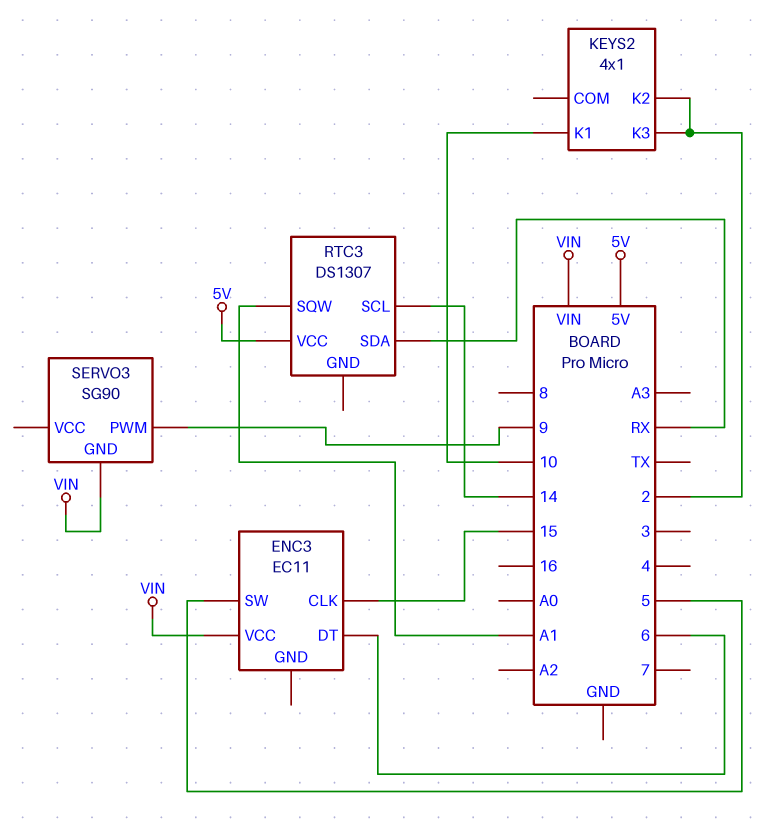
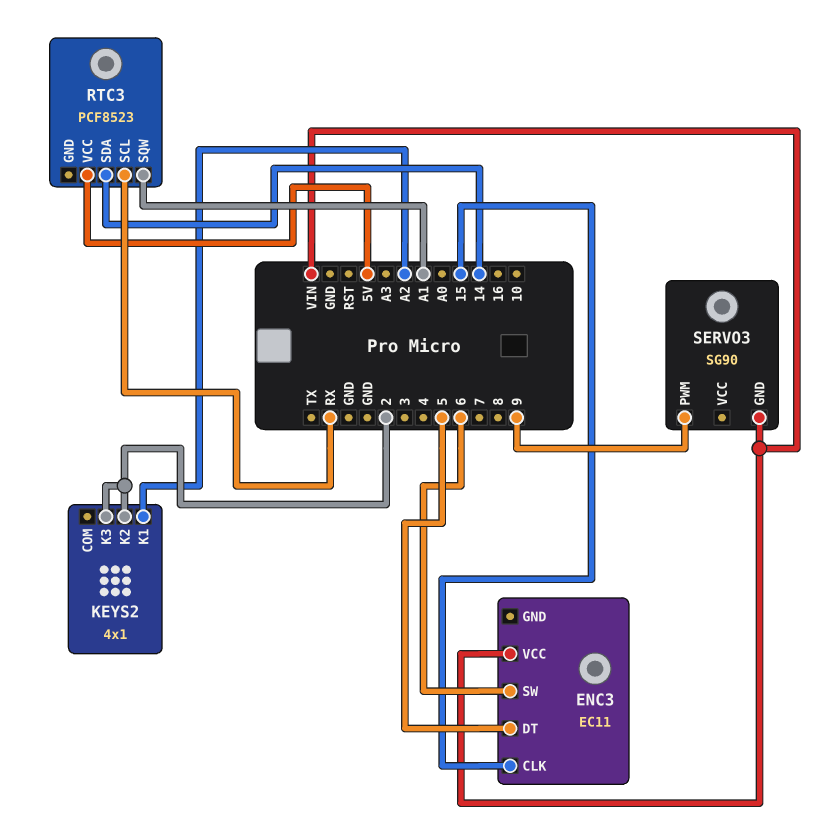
ENC3 pin DT: 6 -> 5
ENC3 pin SW: 5 -> 6
KEYS2 pin K1: 10 -> A2
RTC3: DS1307 -> PCF8523
RTC3 pin SCL: 14 -> RX
RTC3 pin SDA: RX -> 14

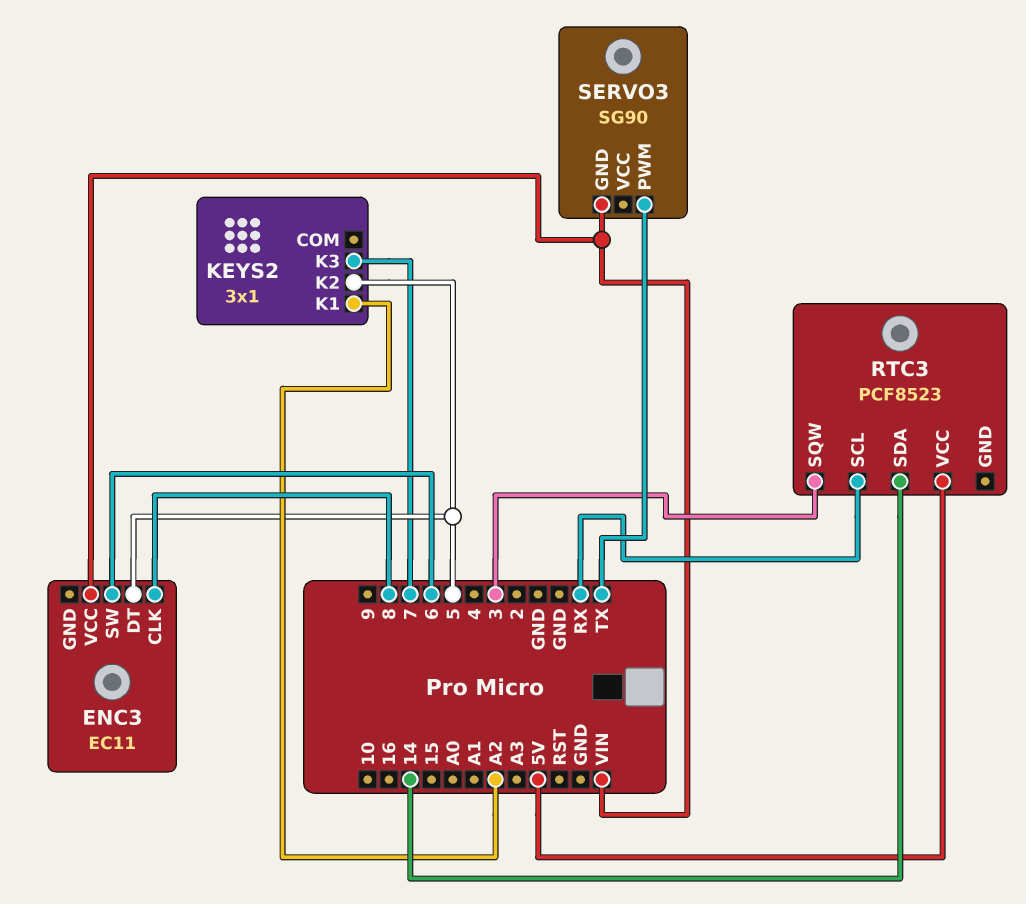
ENC3 pin CLK: 15 -> 8
KEYS2: 4x1 -> 3x1
KEYS2 pin K2: 2 -> 5
KEYS2 pin K3: 2 -> 7
RTC3 pin SQW: A1 -> 3
SERVO3 pin PWM: 9 -> TX

